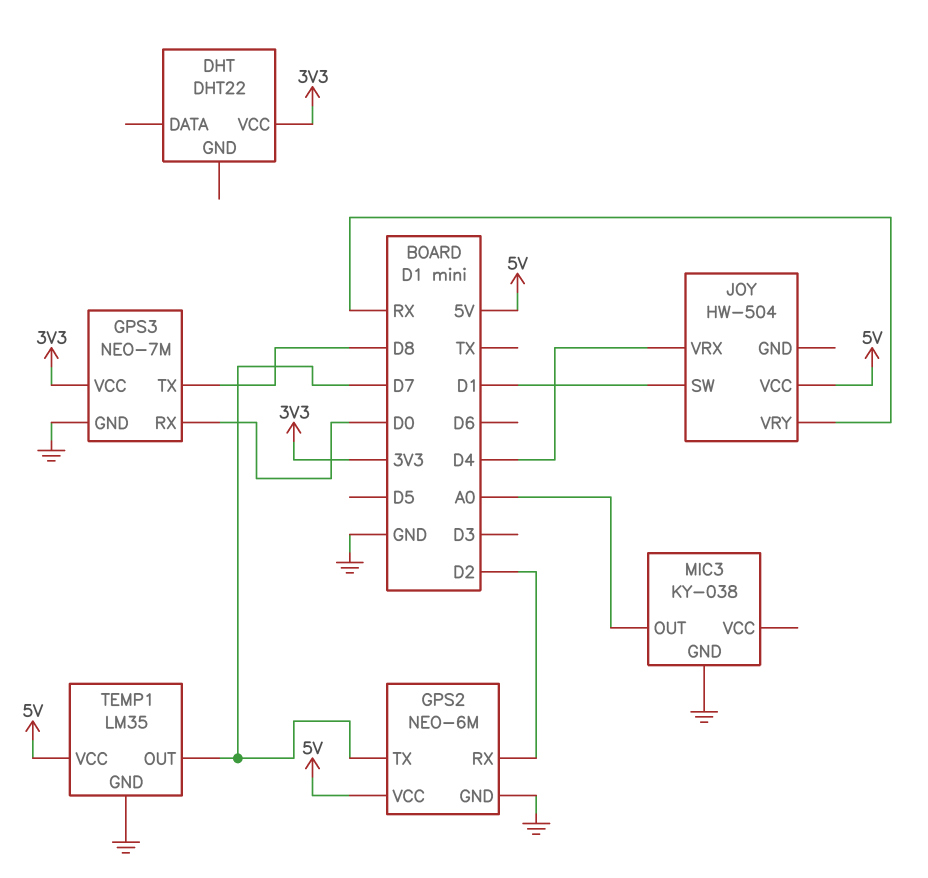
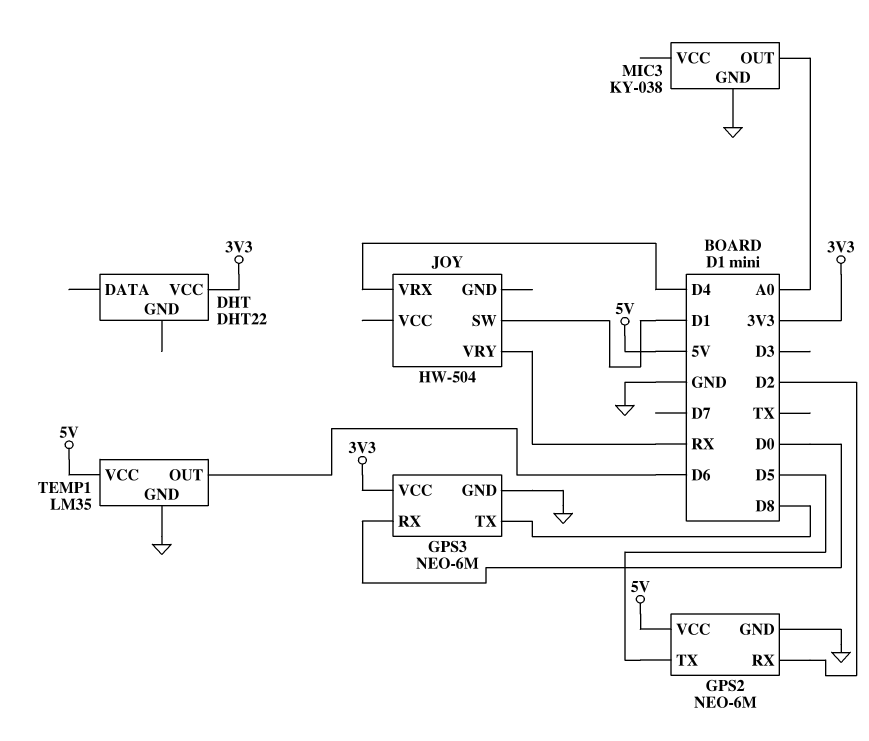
GPS2 pin TX: D7 -> D5
GPS3: NEO-7M -> NEO-6M
JOY pin VCC: 5V -> none
TEMP1 pin OUT: D7 -> D6

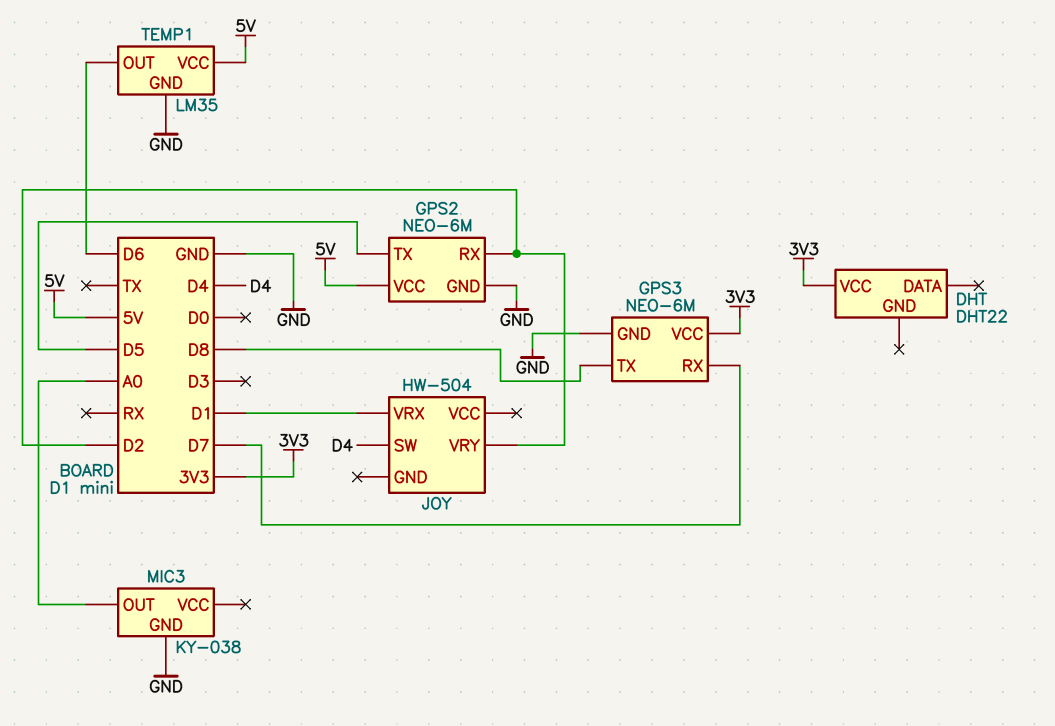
GPS3 pin RX: D0 -> D7
JOY pin SW: D1 -> D4
JOY pin VRX: D4 -> D1
JOY pin VRY: RX -> D2

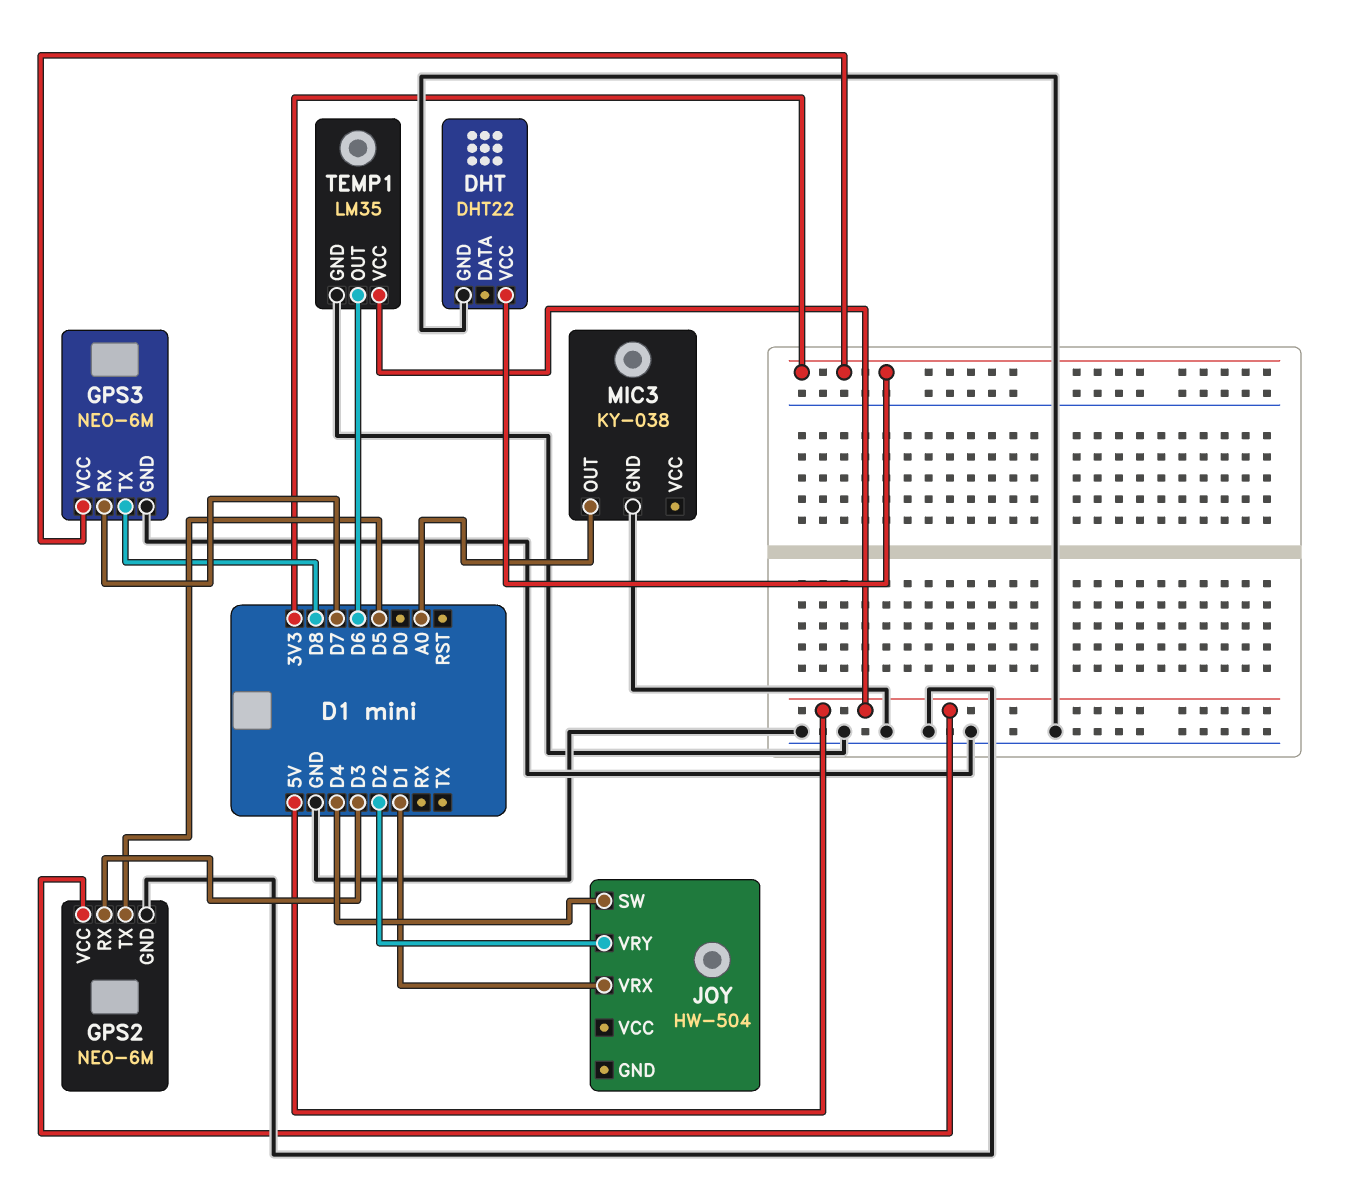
DHT pin GND: none -> GND
GPS2 pin RX: D2 -> D3

